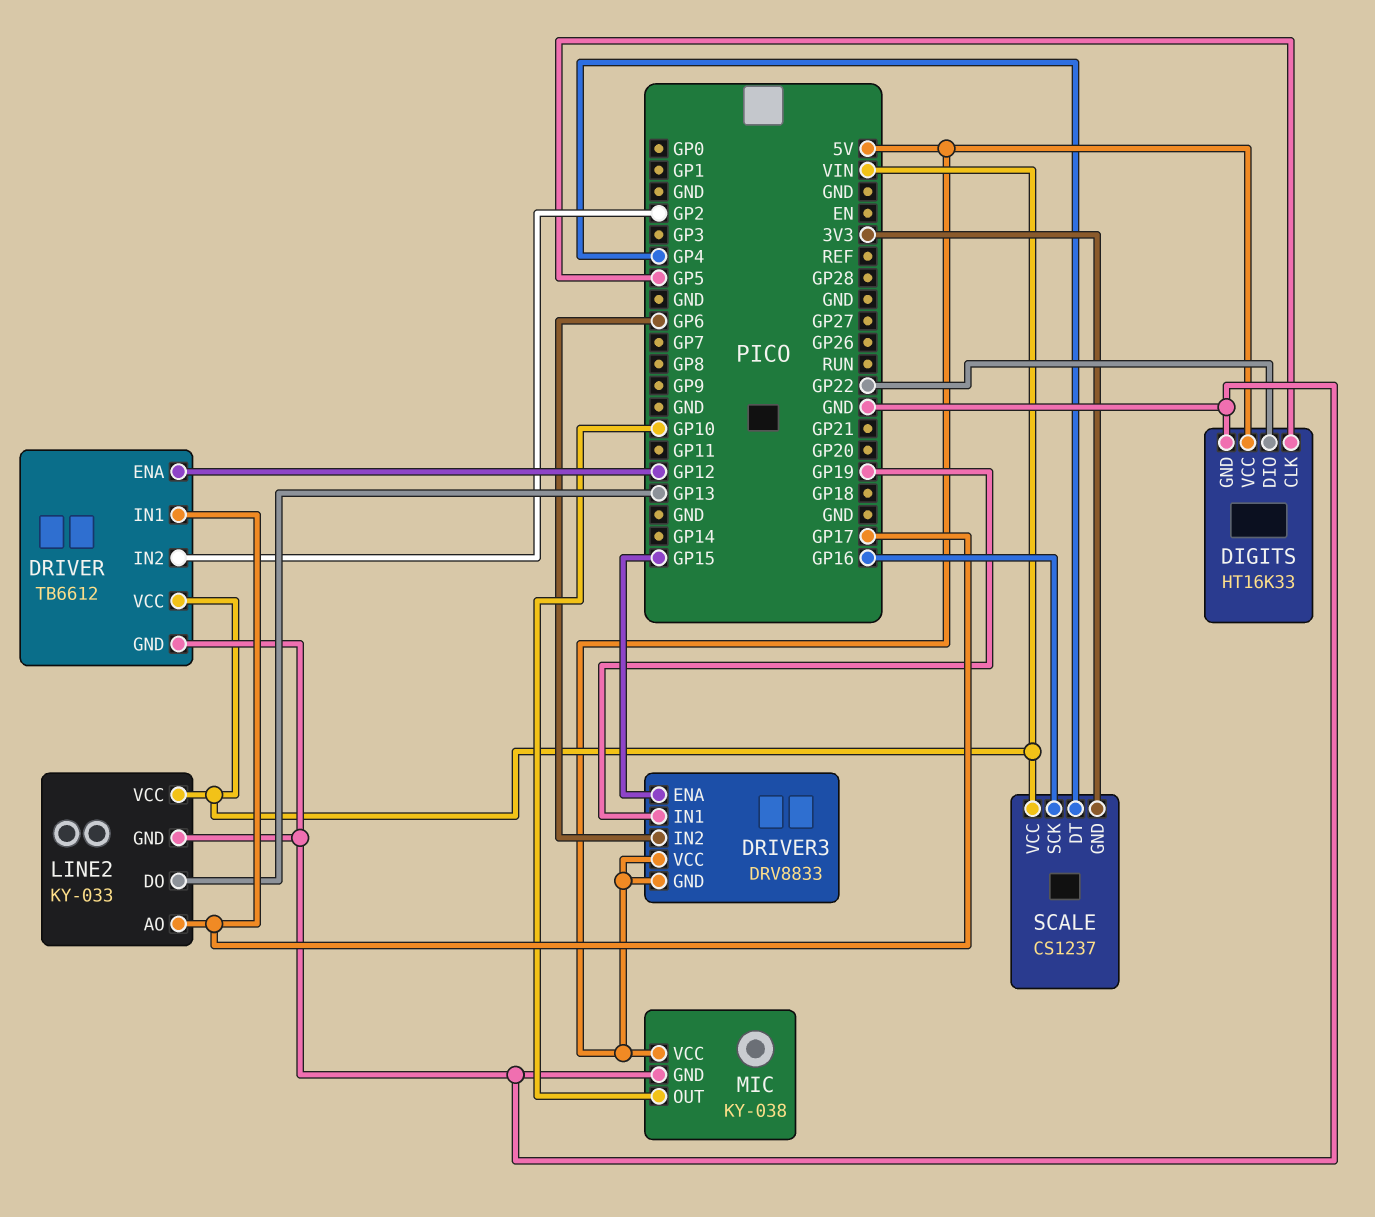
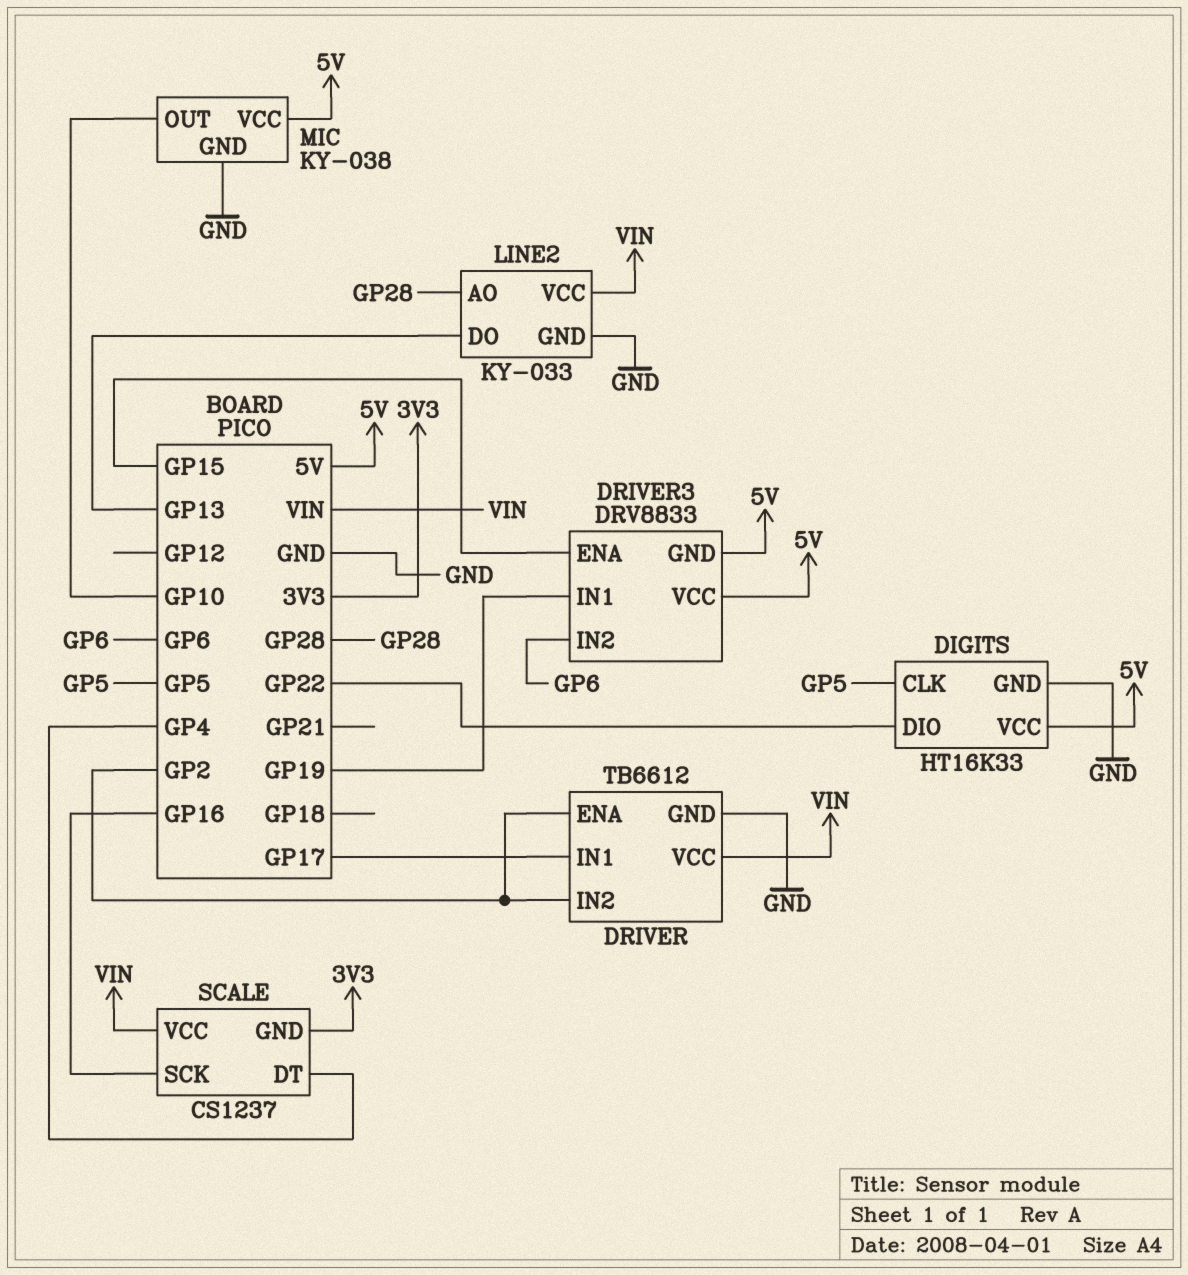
DRIVER pin ENA: GP12 -> GP2
LINE2 pin AO: GP17 -> GP28

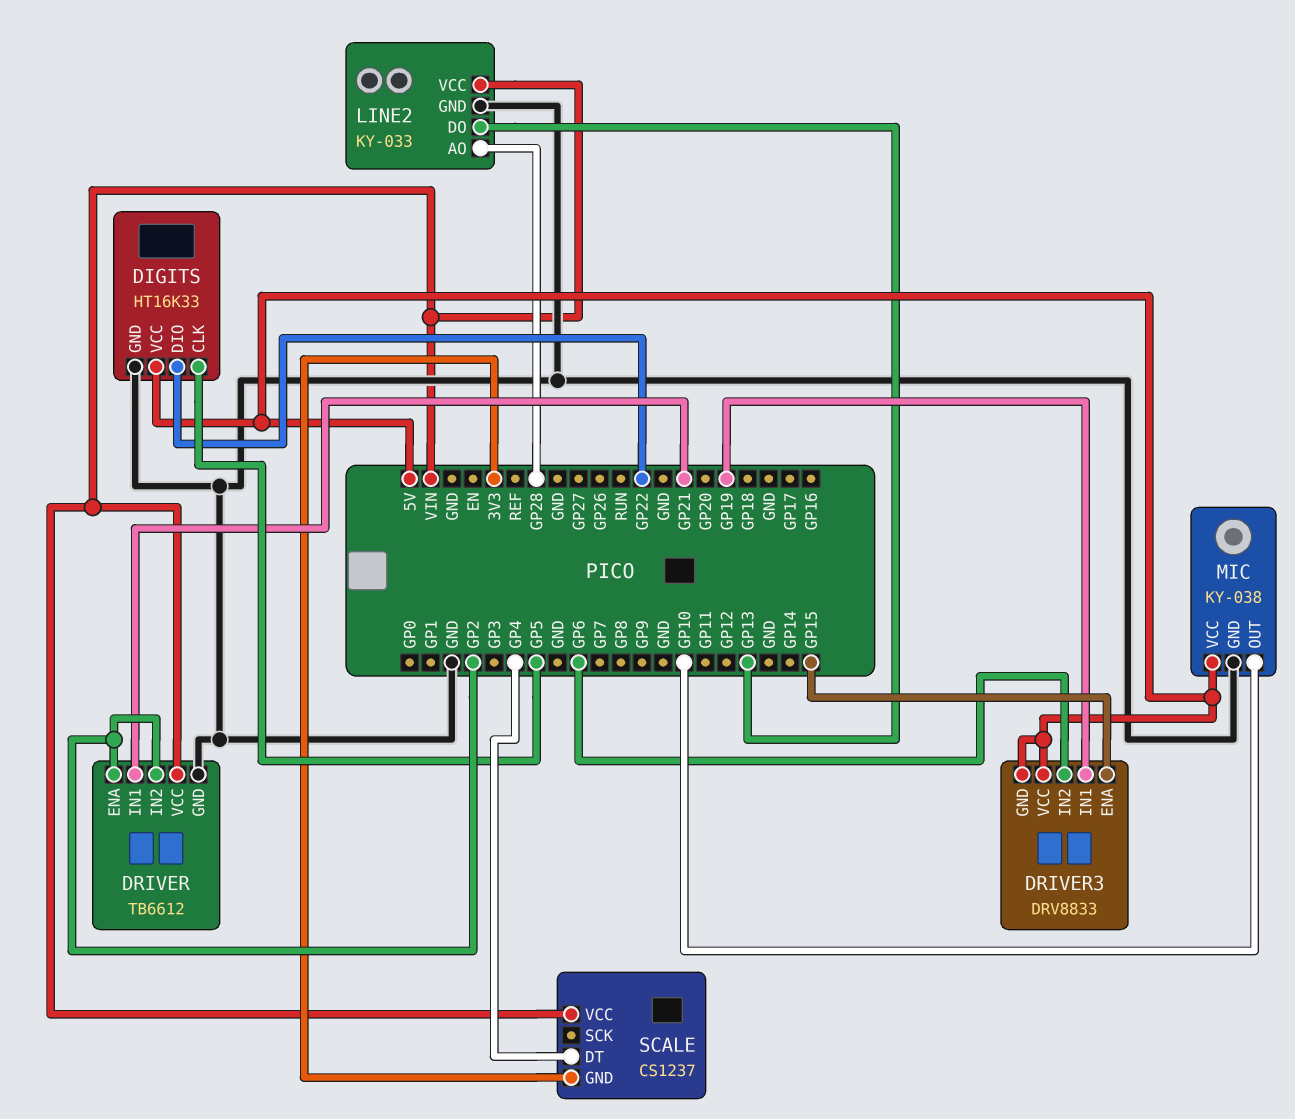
DRIVER pin IN1: GP17 -> GP21
SCALE pin SCK: GP16 -> none

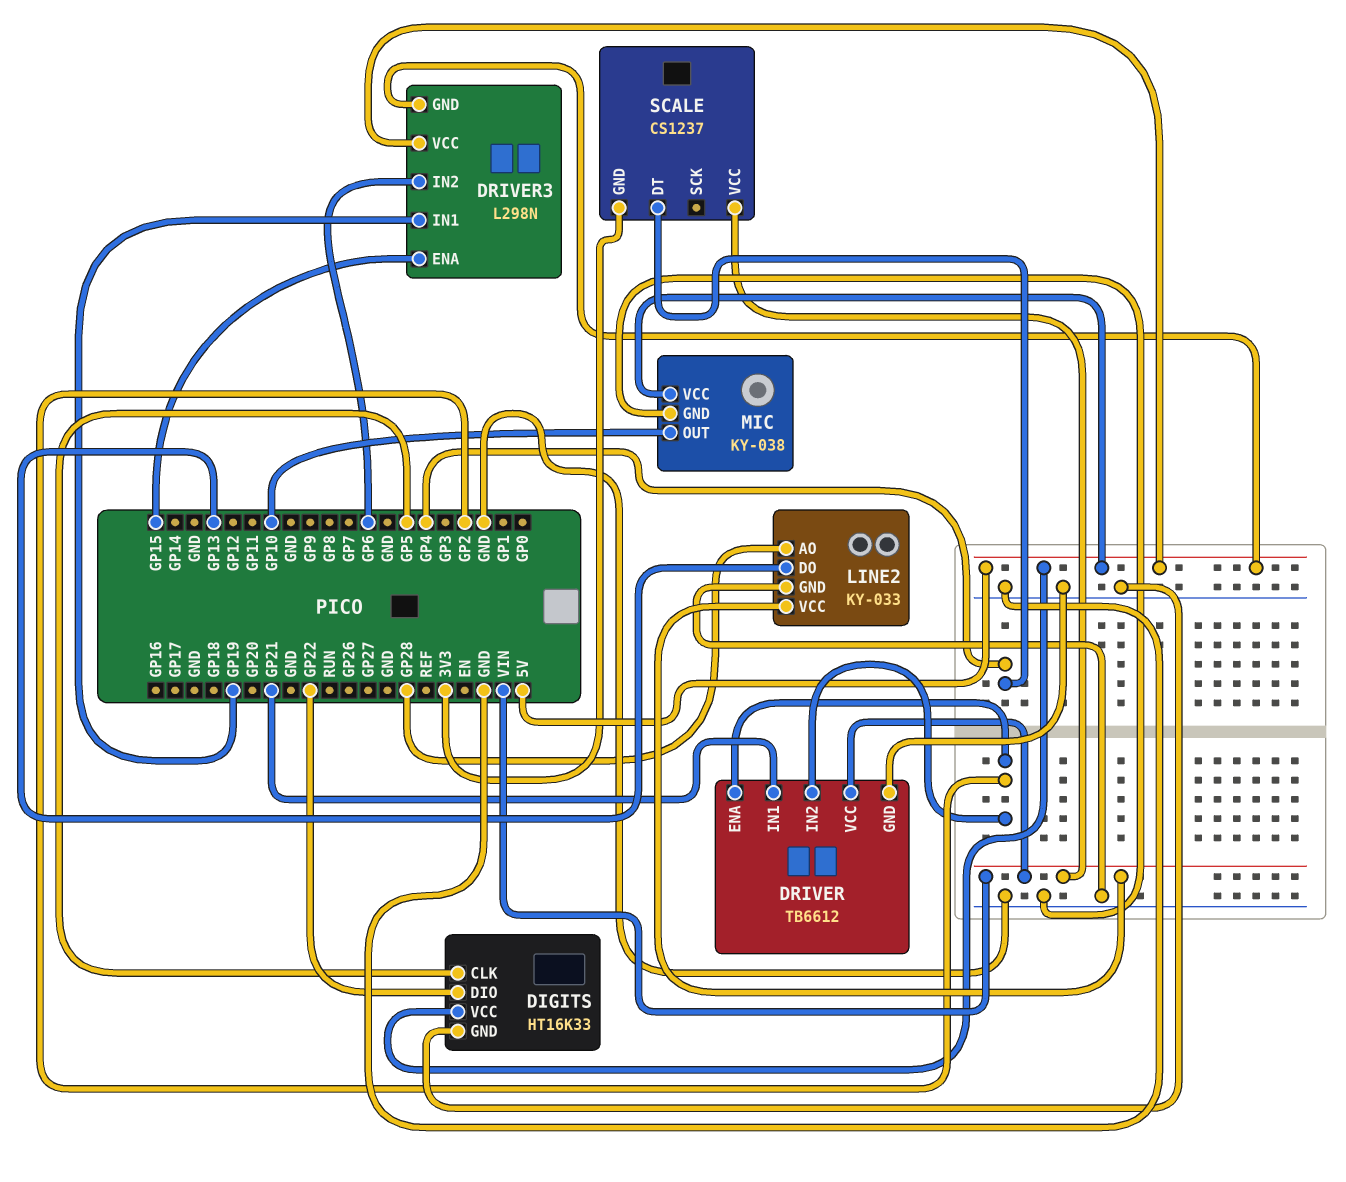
DRIVER3: DRV8833 -> L298N

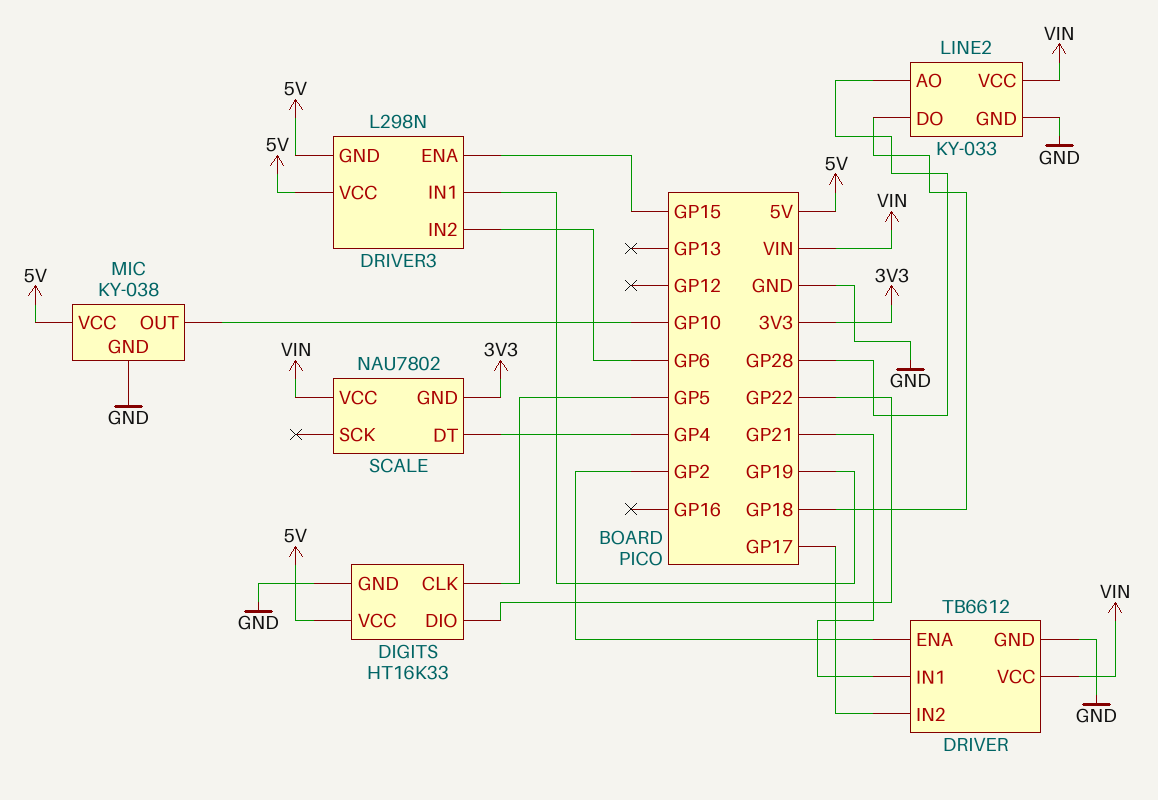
DRIVER pin IN2: GP2 -> GP17
LINE2 pin DO: GP13 -> GP18
SCALE: CS1237 -> NAU7802

